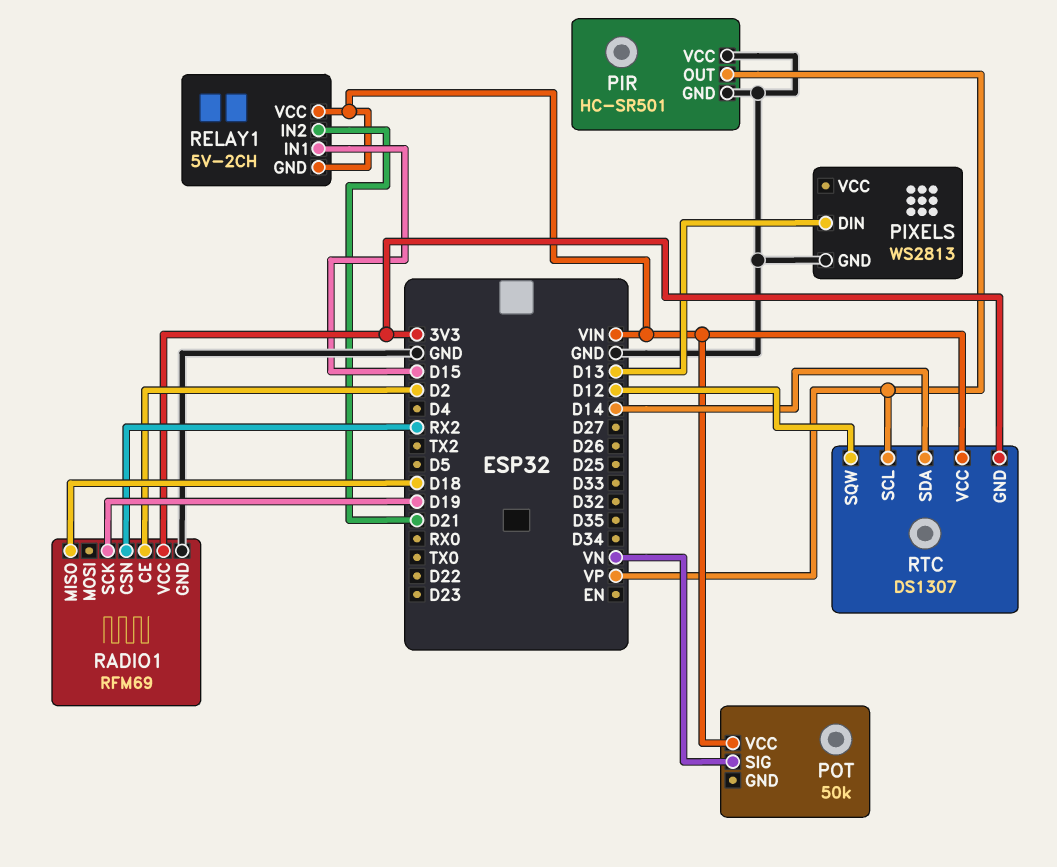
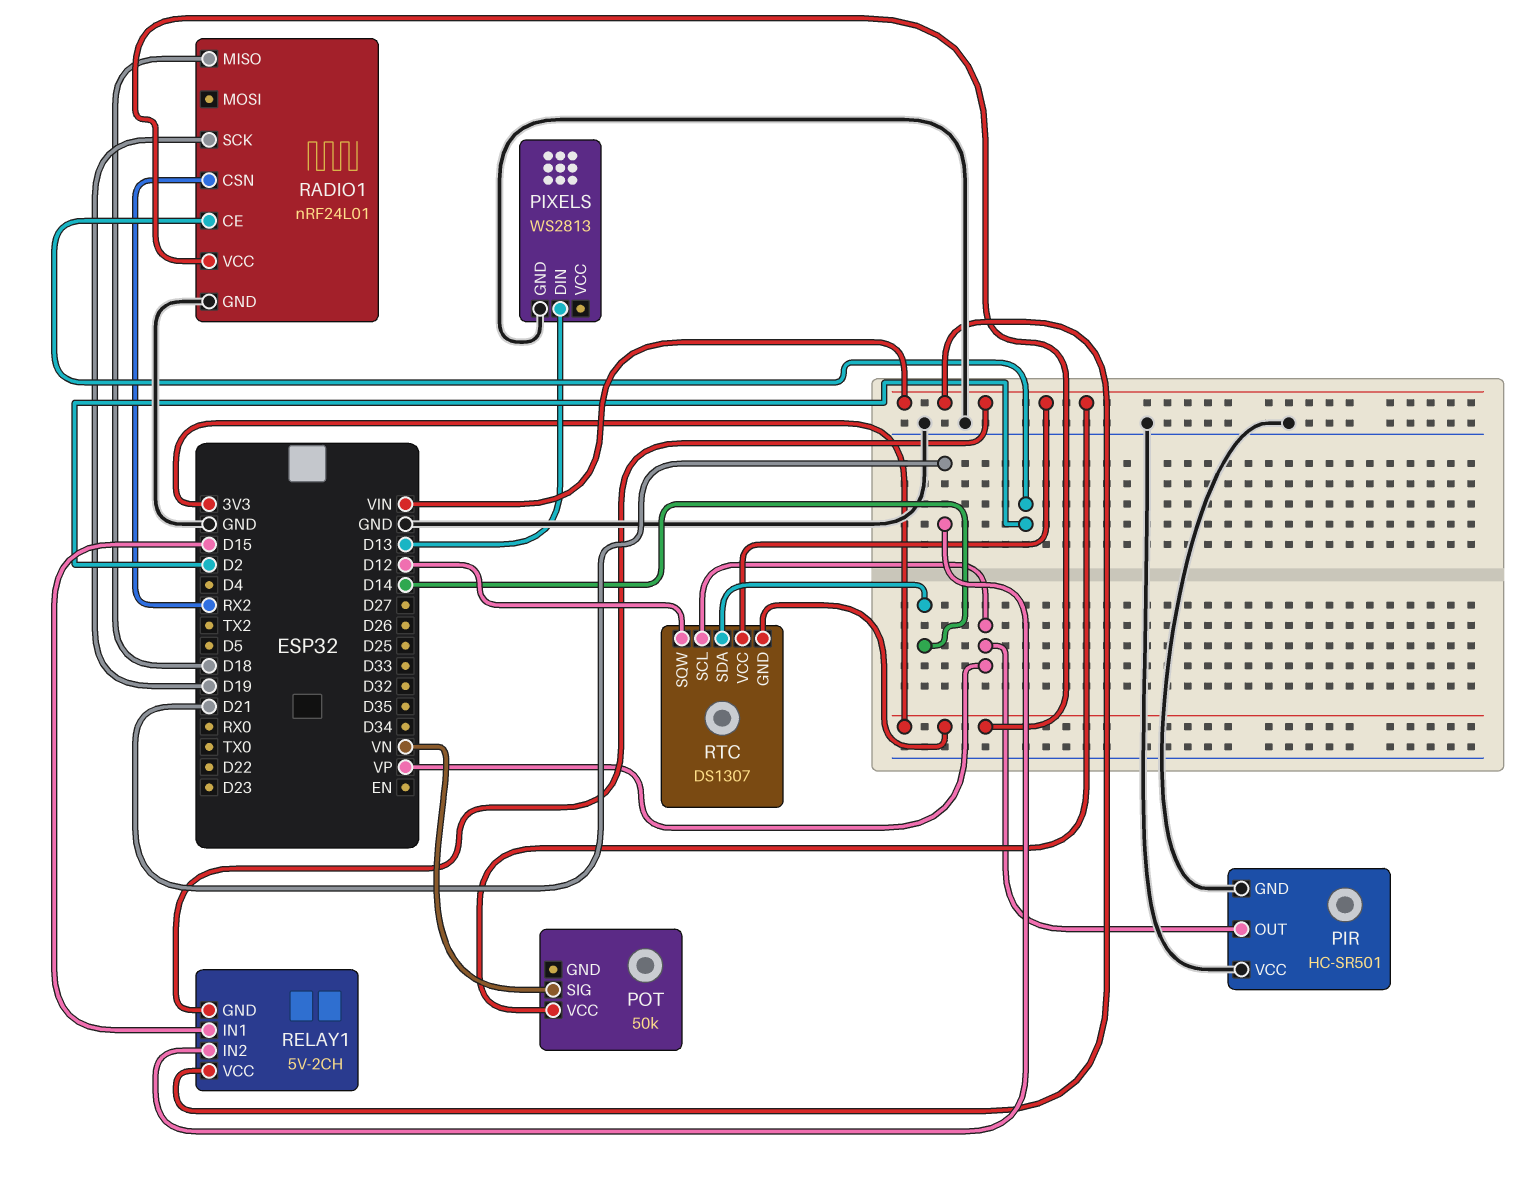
RADIO1: RFM69 -> nRF24L01

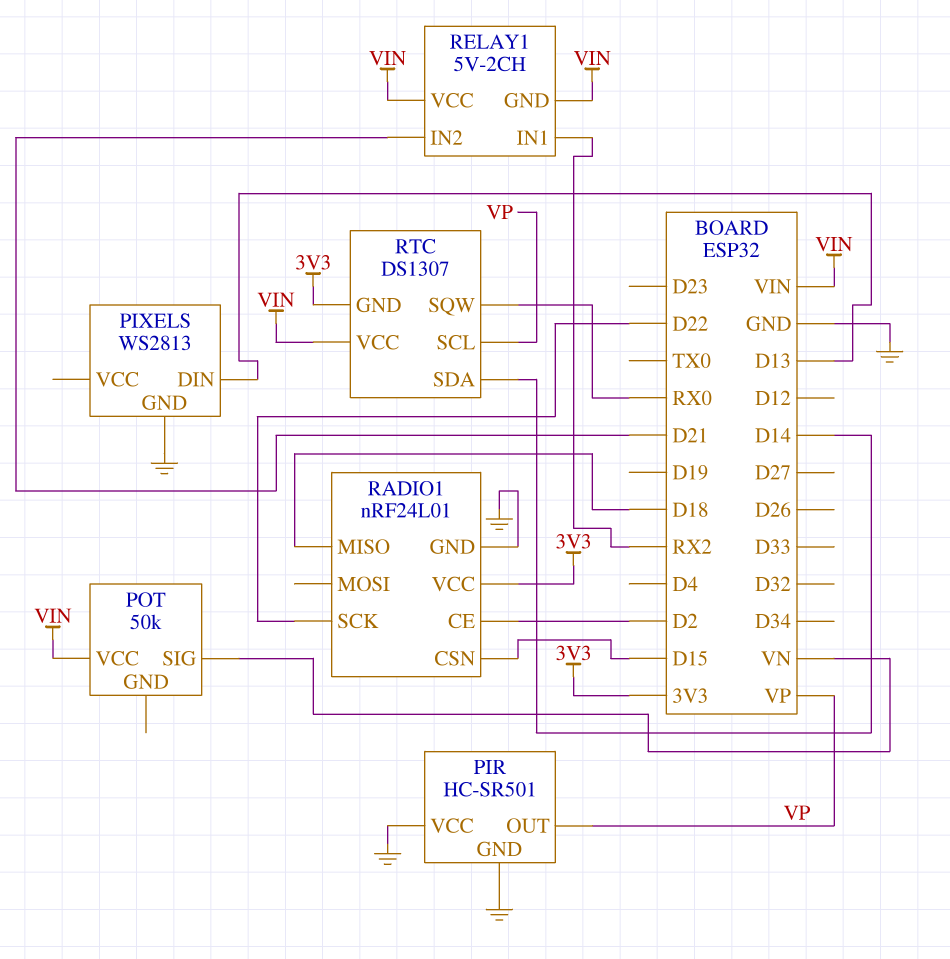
RADIO1 pin CSN: RX2 -> D15
RADIO1 pin SCK: D19 -> D22
RELAY1 pin IN1: D15 -> RX2
RTC pin SQW: D12 -> RX0

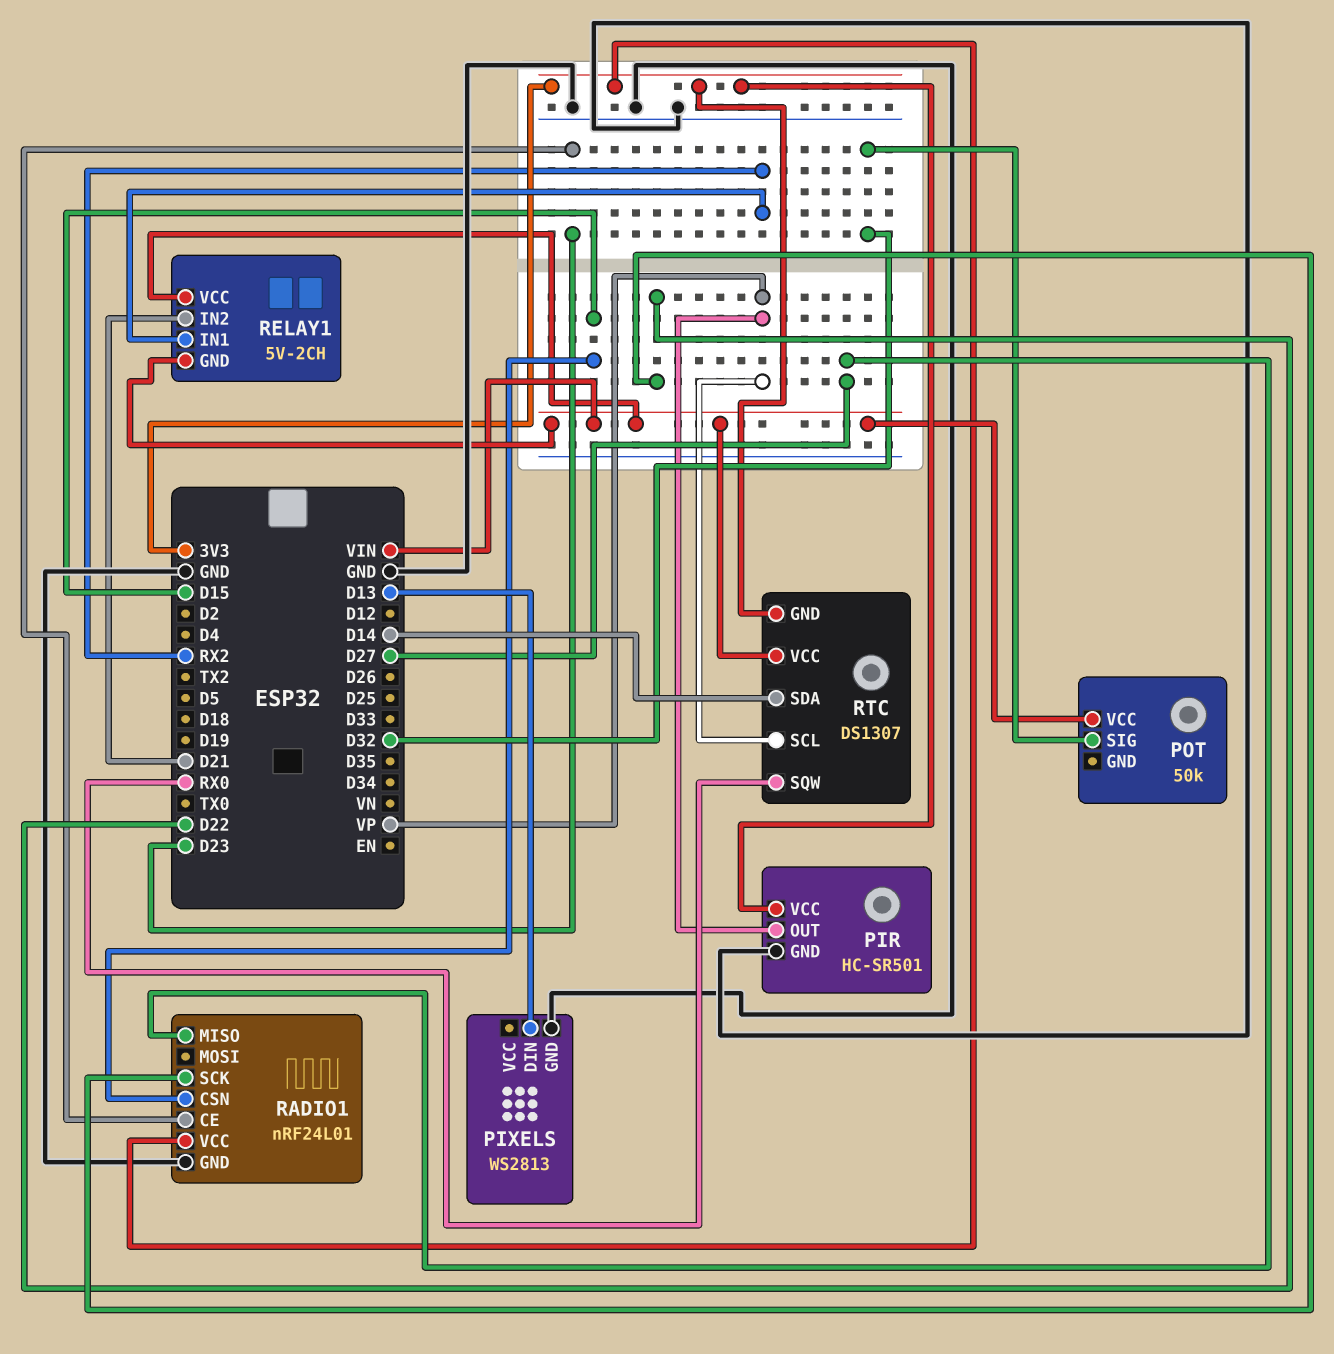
PIR pin VCC: GND -> 3V3
POT pin SIG: VN -> D32
RADIO1 pin CE: D2 -> D23
RADIO1 pin MISO: D18 -> D27

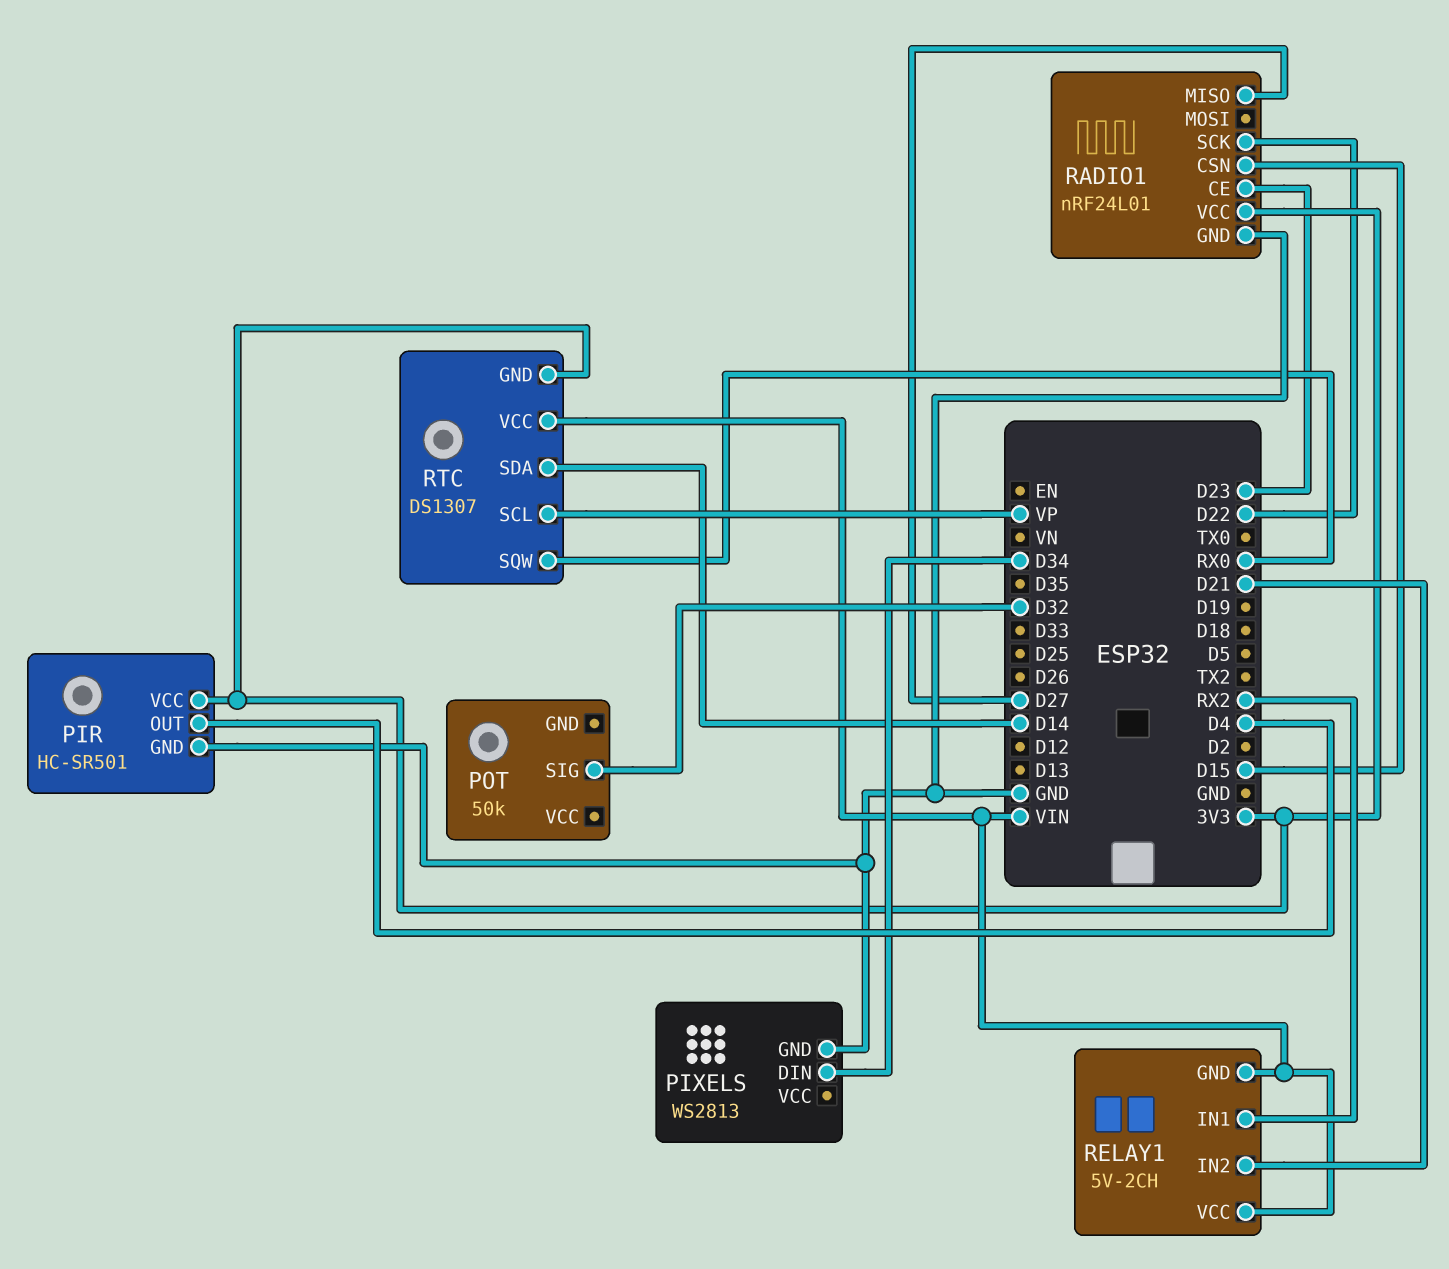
PIR pin OUT: VP -> D4
PIXELS pin DIN: D13 -> D34
POT pin VCC: VIN -> none

